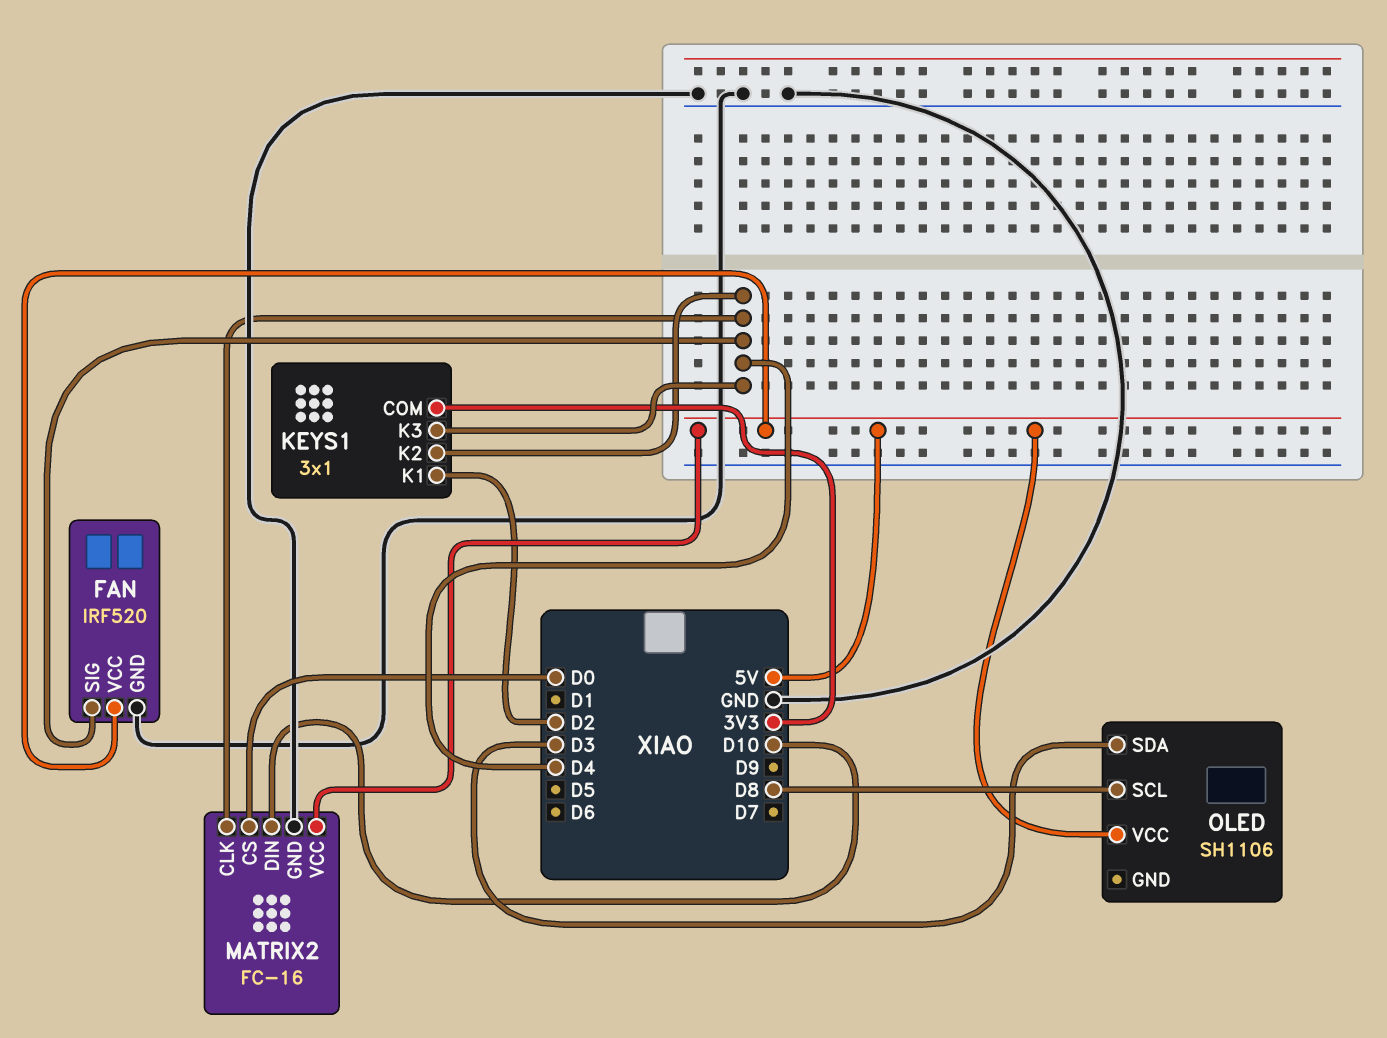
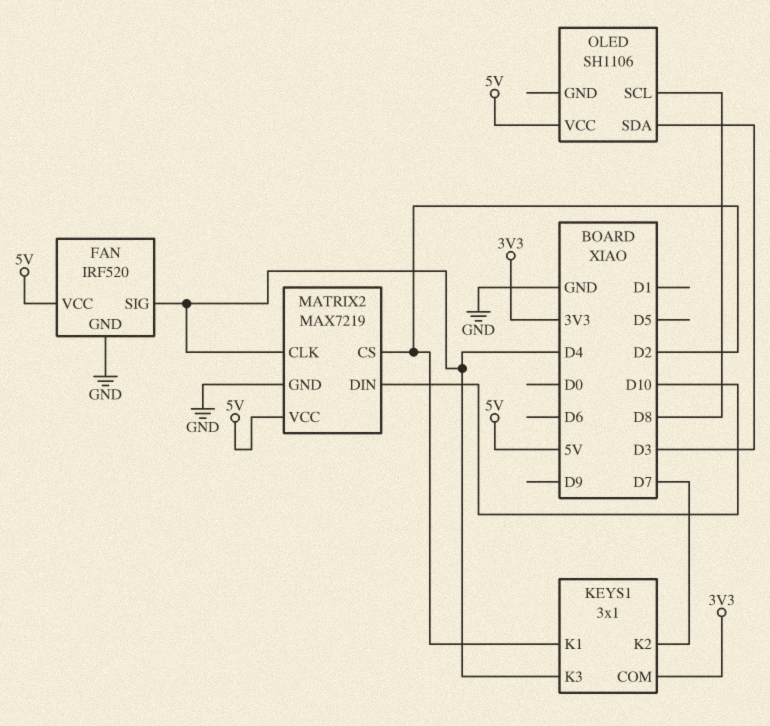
KEYS1 pin K2: D4 -> D7
MATRIX2: FC-16 -> MAX7219
MATRIX2 pin CS: D0 -> D2

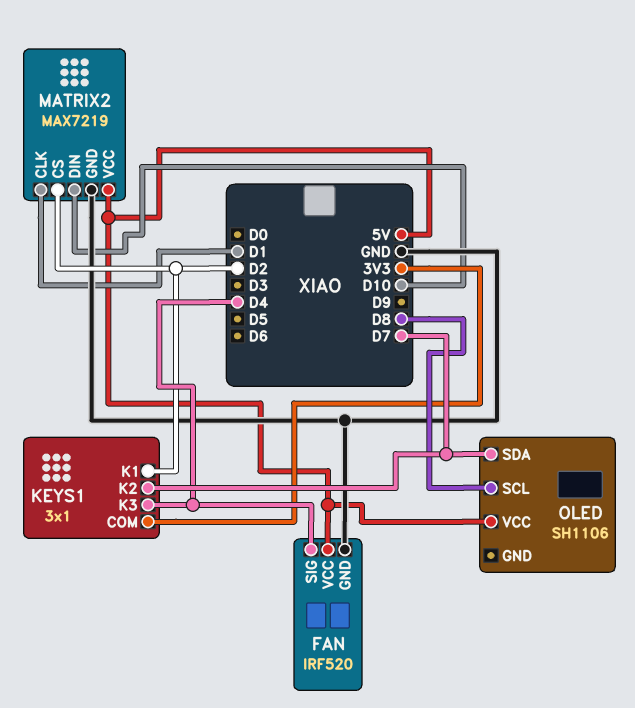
MATRIX2 pin CLK: D4 -> D1
OLED pin SDA: D3 -> D7

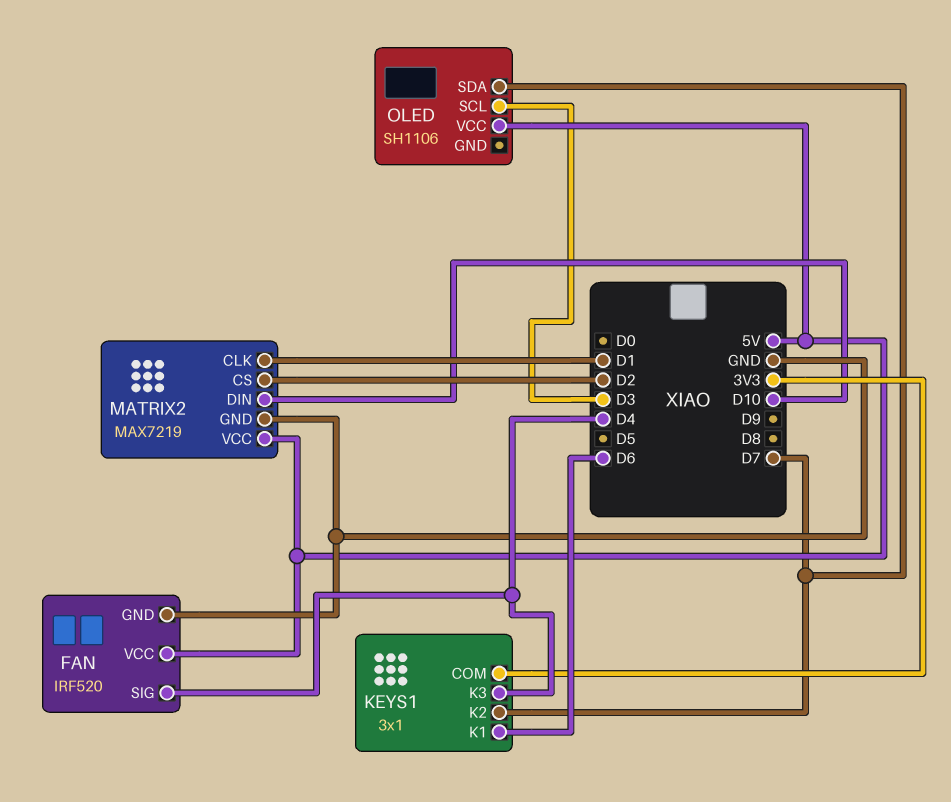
KEYS1 pin K1: D2 -> D6
OLED pin SCL: D8 -> D3

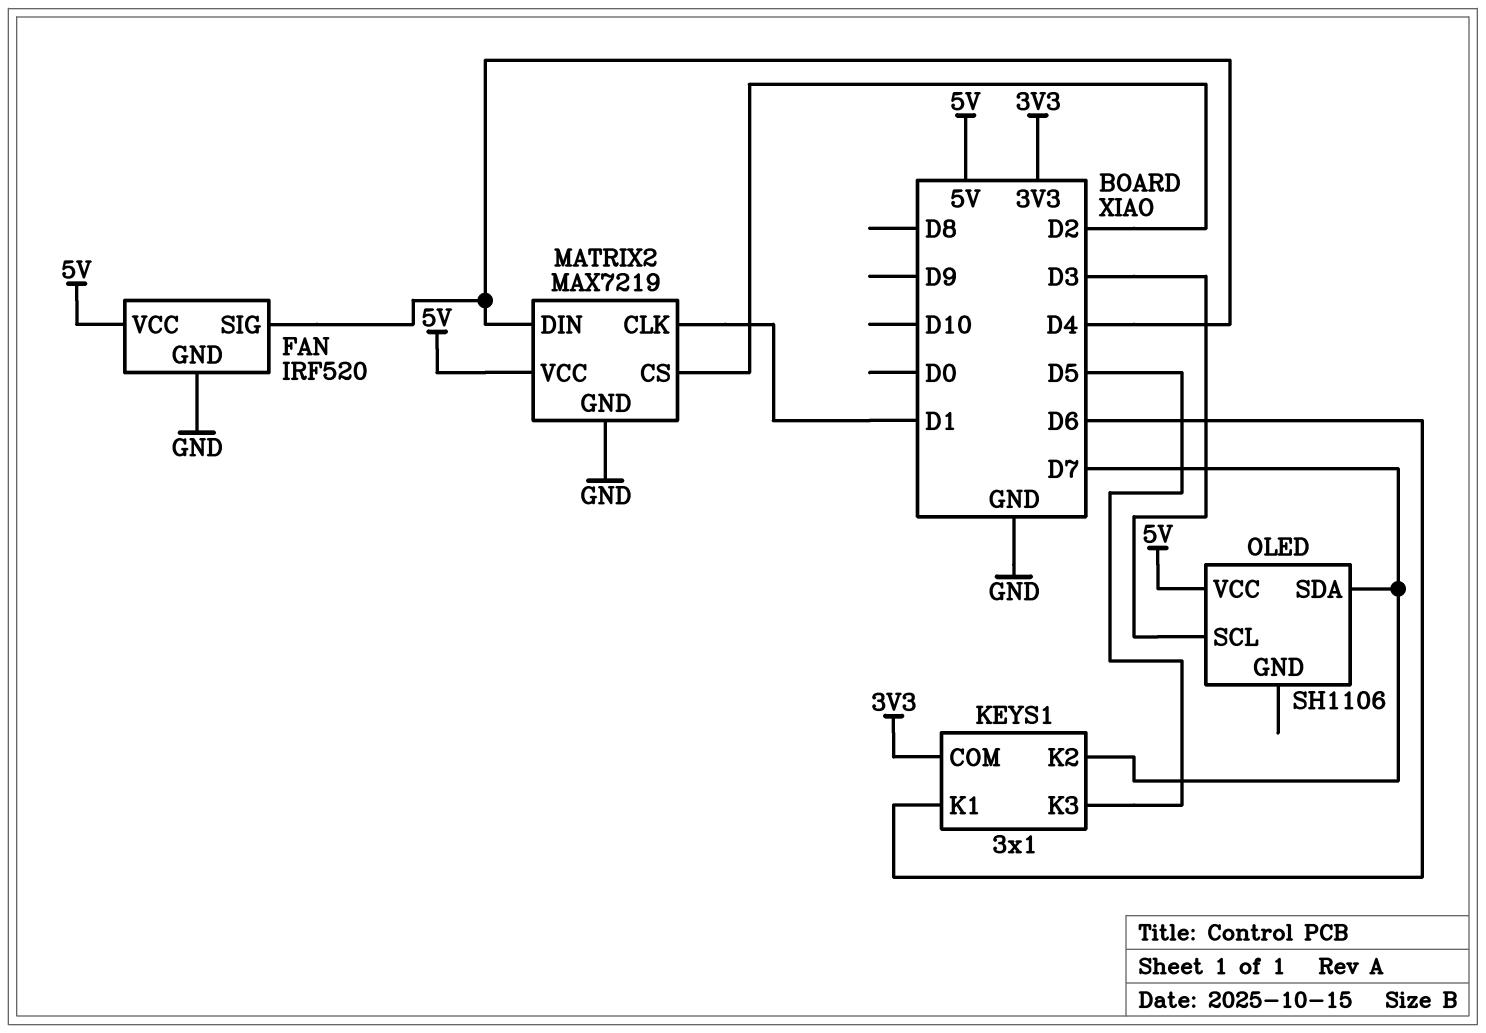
KEYS1 pin K3: D4 -> D5
MATRIX2 pin DIN: D10 -> D4

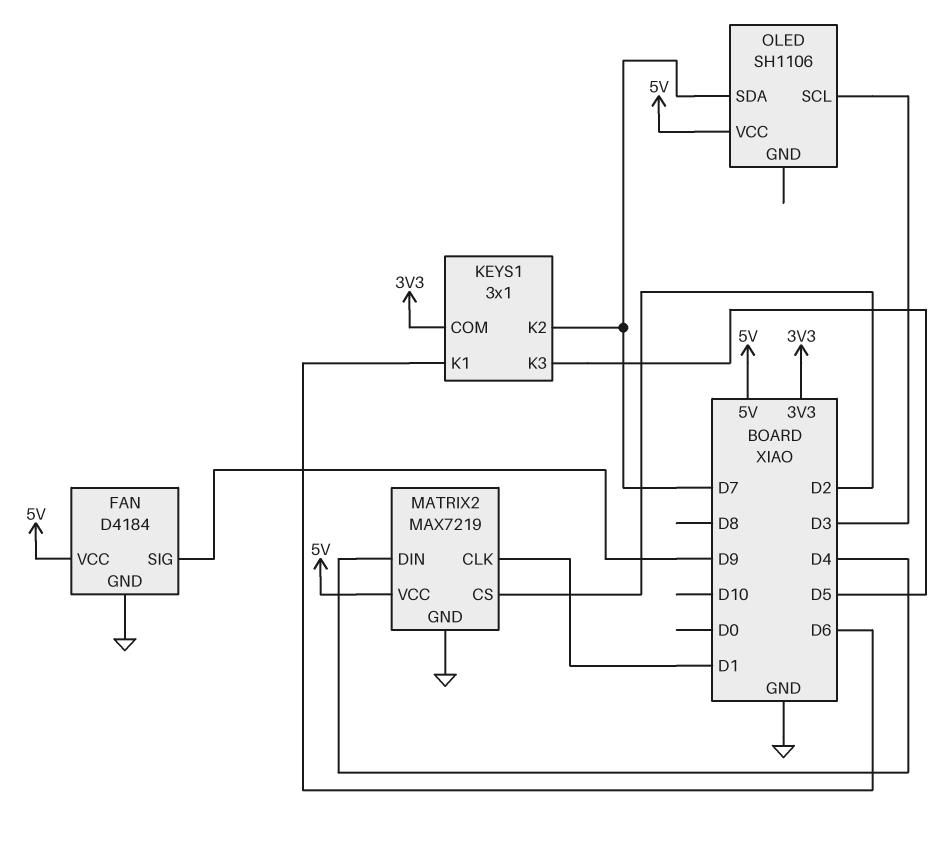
FAN: IRF520 -> D4184
FAN pin SIG: D4 -> D9

